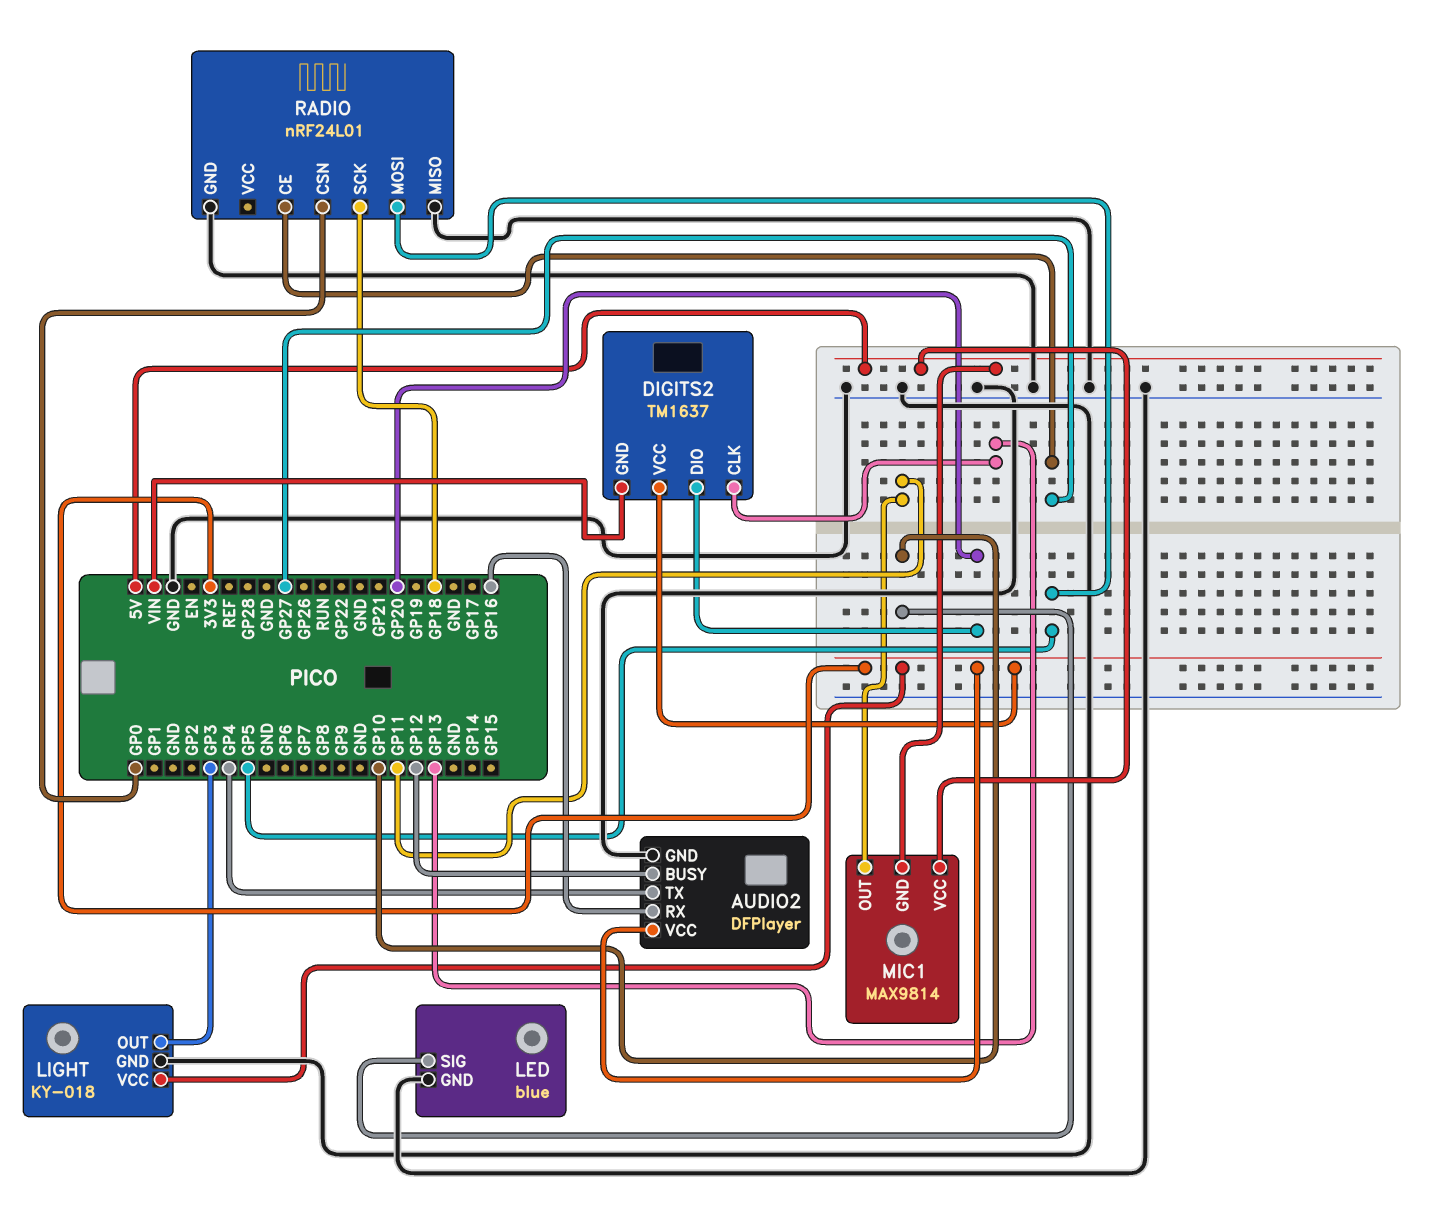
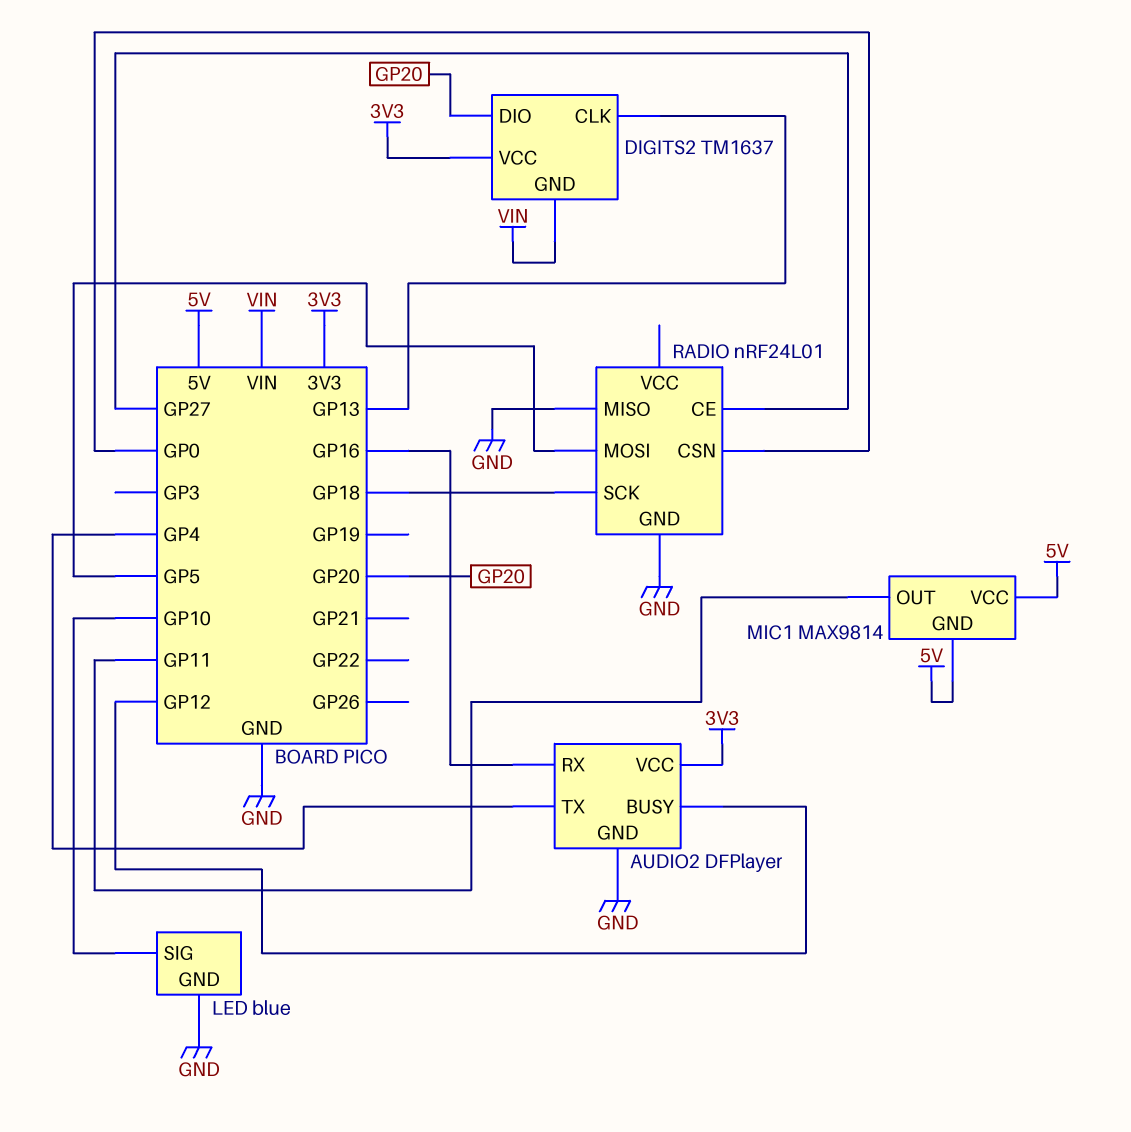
LIGHT: KY-018 -> none
LIGHT pin GND: GND -> none
LIGHT pin OUT: GP3 -> none
LIGHT pin VCC: 3V3 -> none

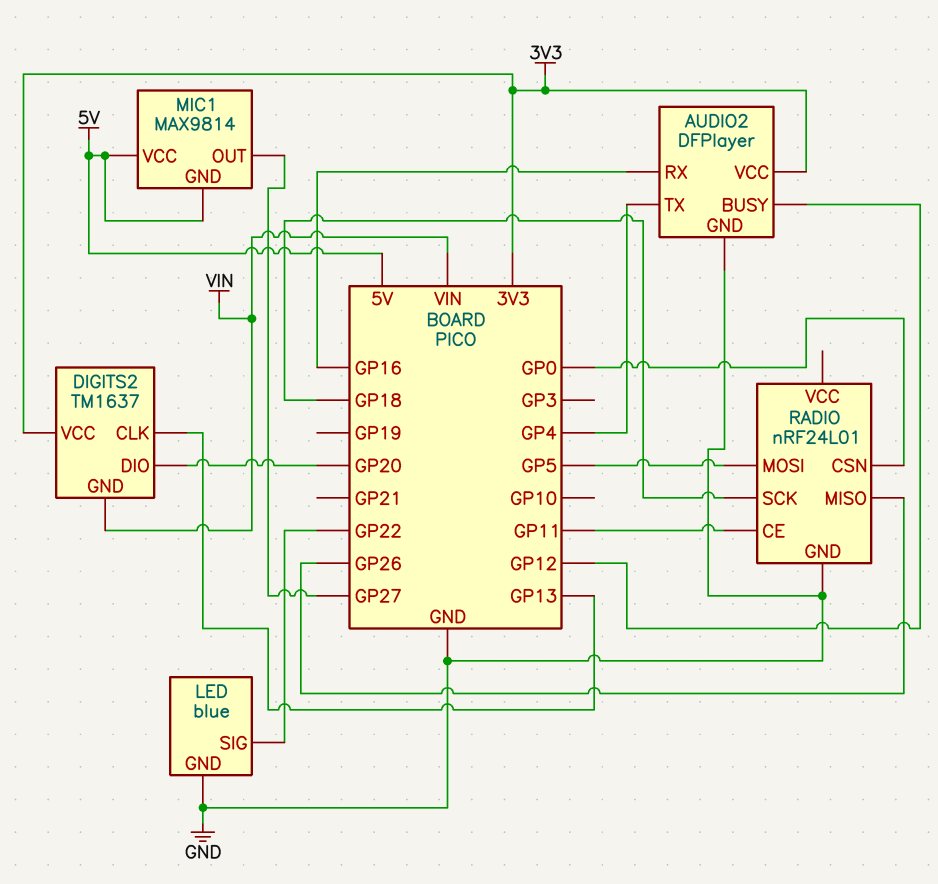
LED pin SIG: GP10 -> GP22
MIC1 pin OUT: GP11 -> GP27
RADIO pin CE: GP27 -> GP11
RADIO pin MISO: GND -> GP26

